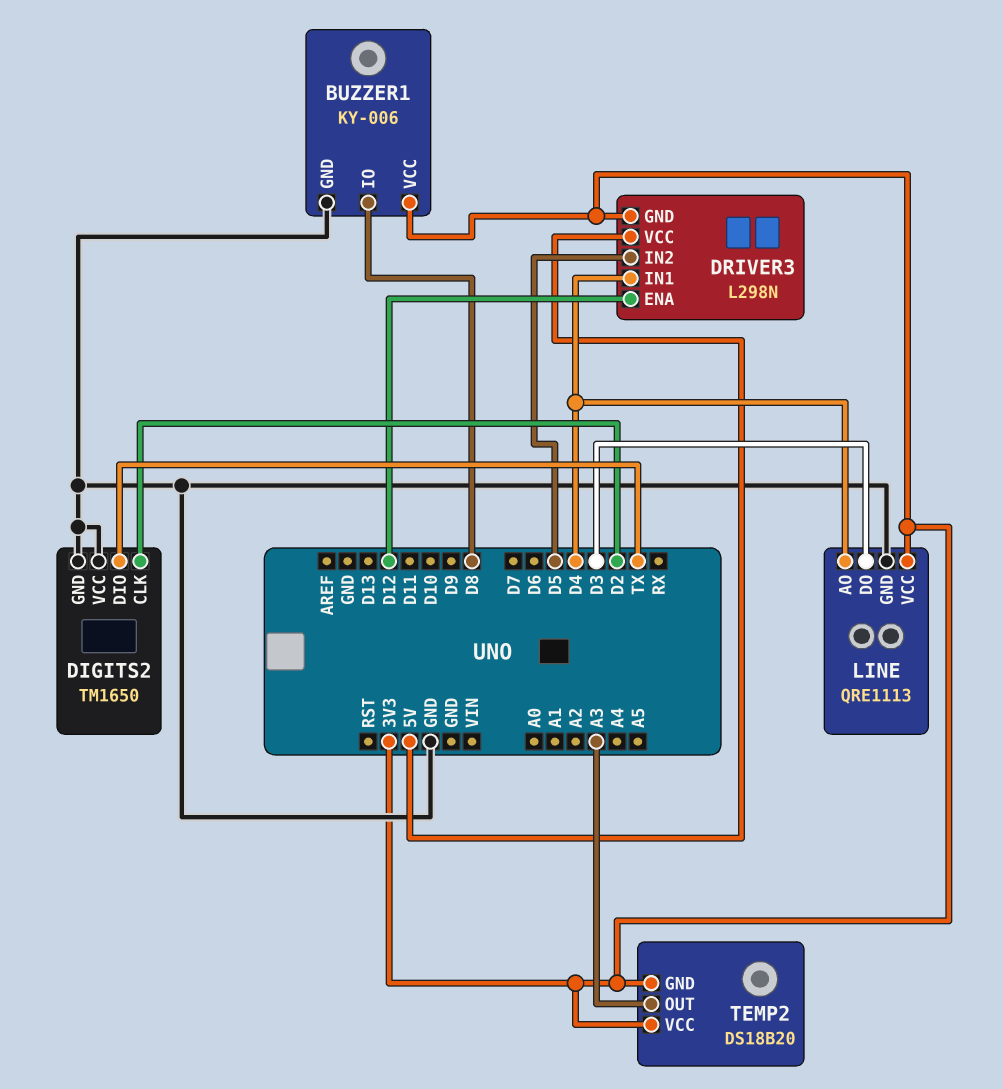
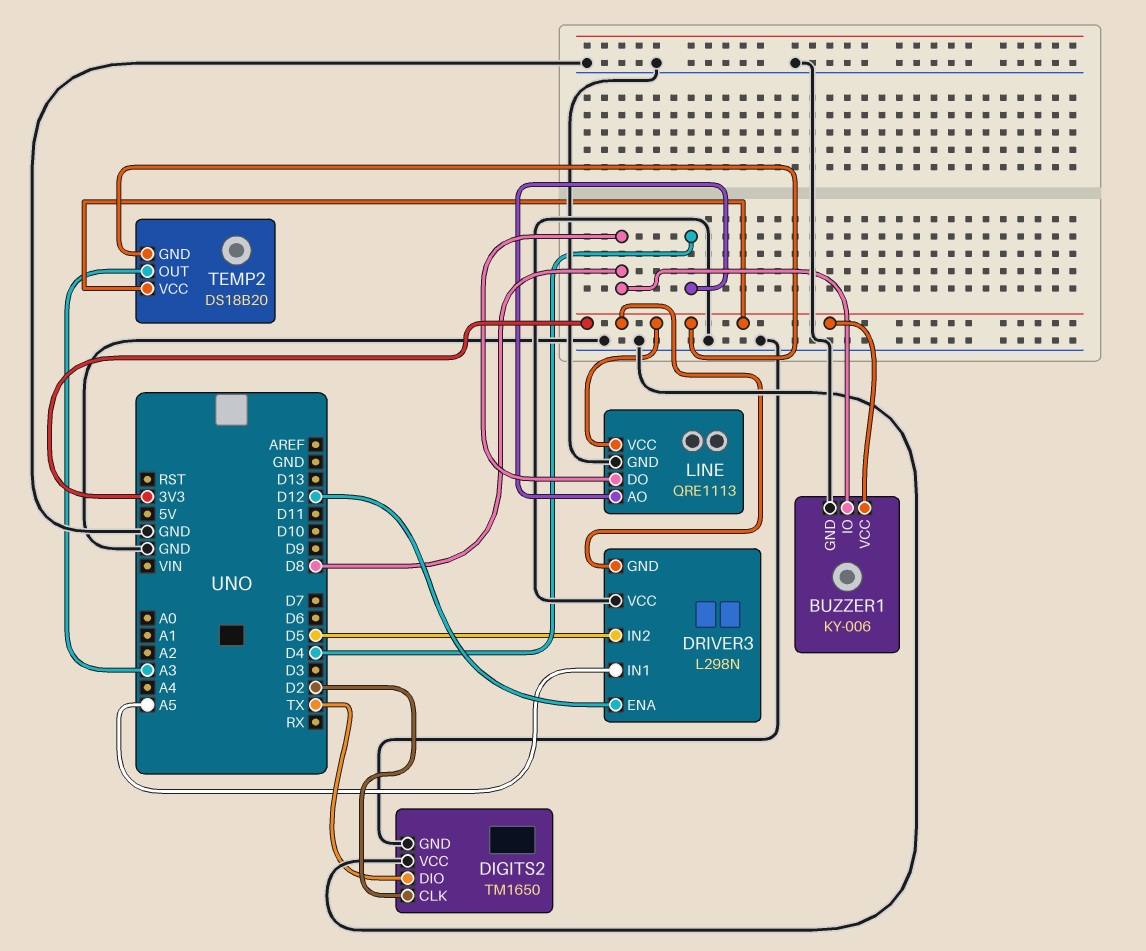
DRIVER3 pin IN1: D4 -> A5
DRIVER3 pin VCC: 5V -> GND
LINE pin DO: D3 -> D8

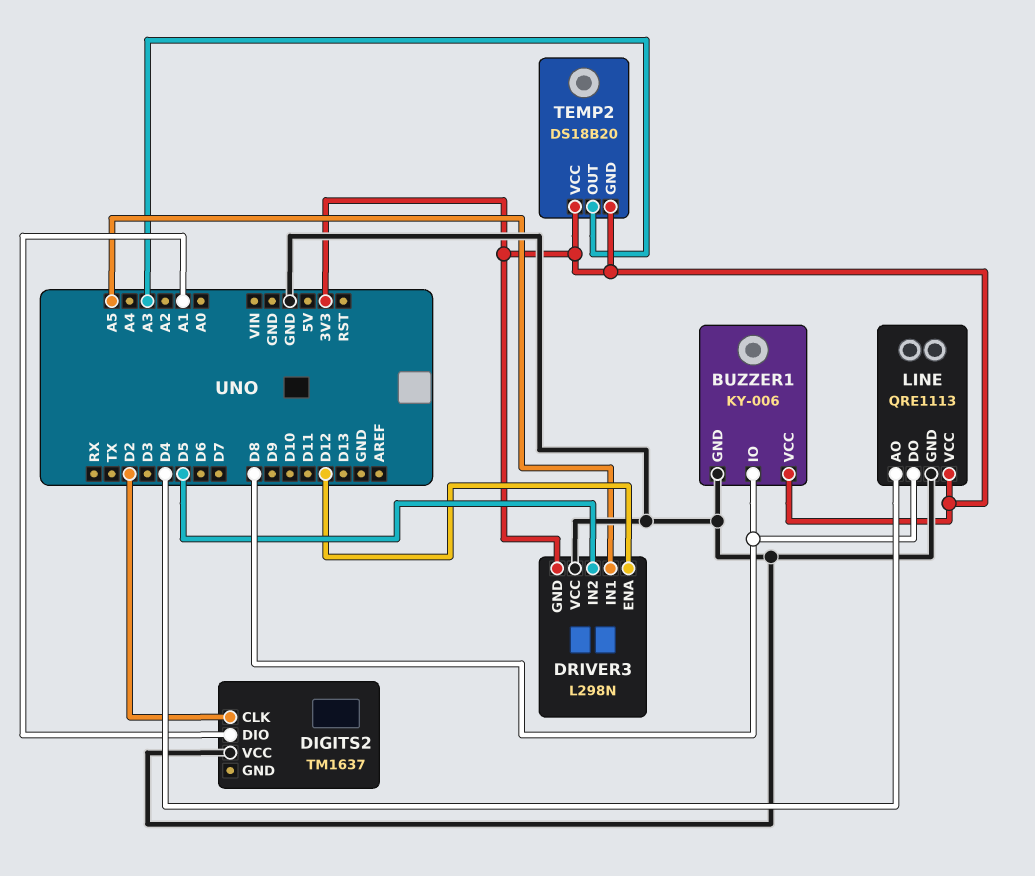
DIGITS2: TM1650 -> TM1637
DIGITS2 pin DIO: TX -> A1
DIGITS2 pin GND: GND -> none

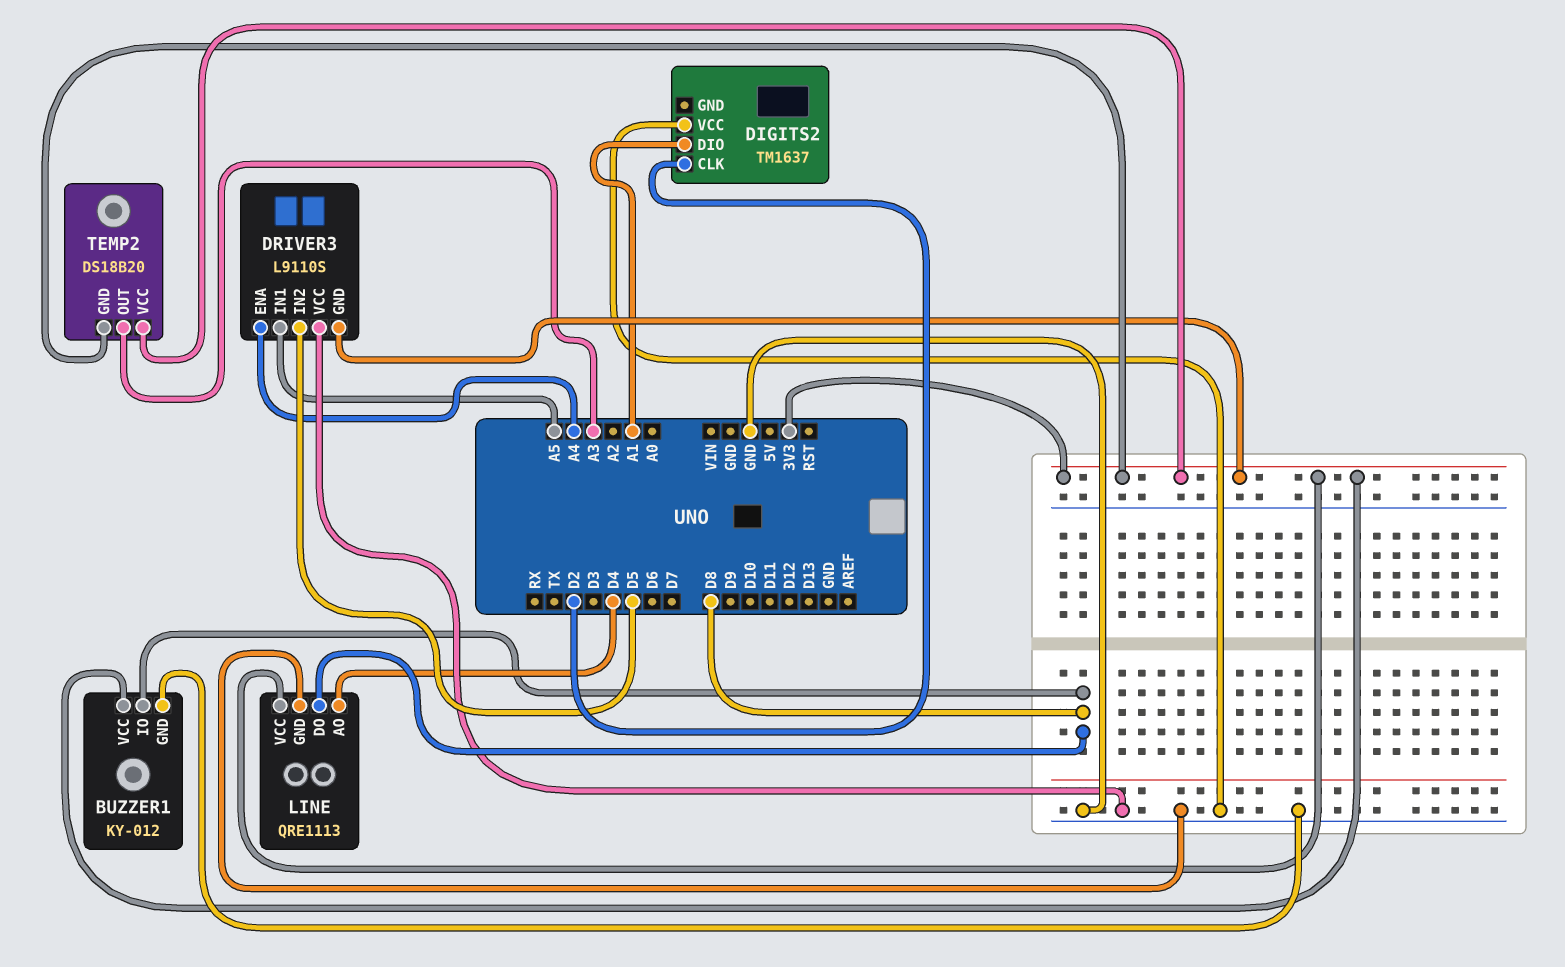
BUZZER1: KY-006 -> KY-012
DRIVER3: L298N -> L9110S
DRIVER3 pin ENA: D12 -> A4

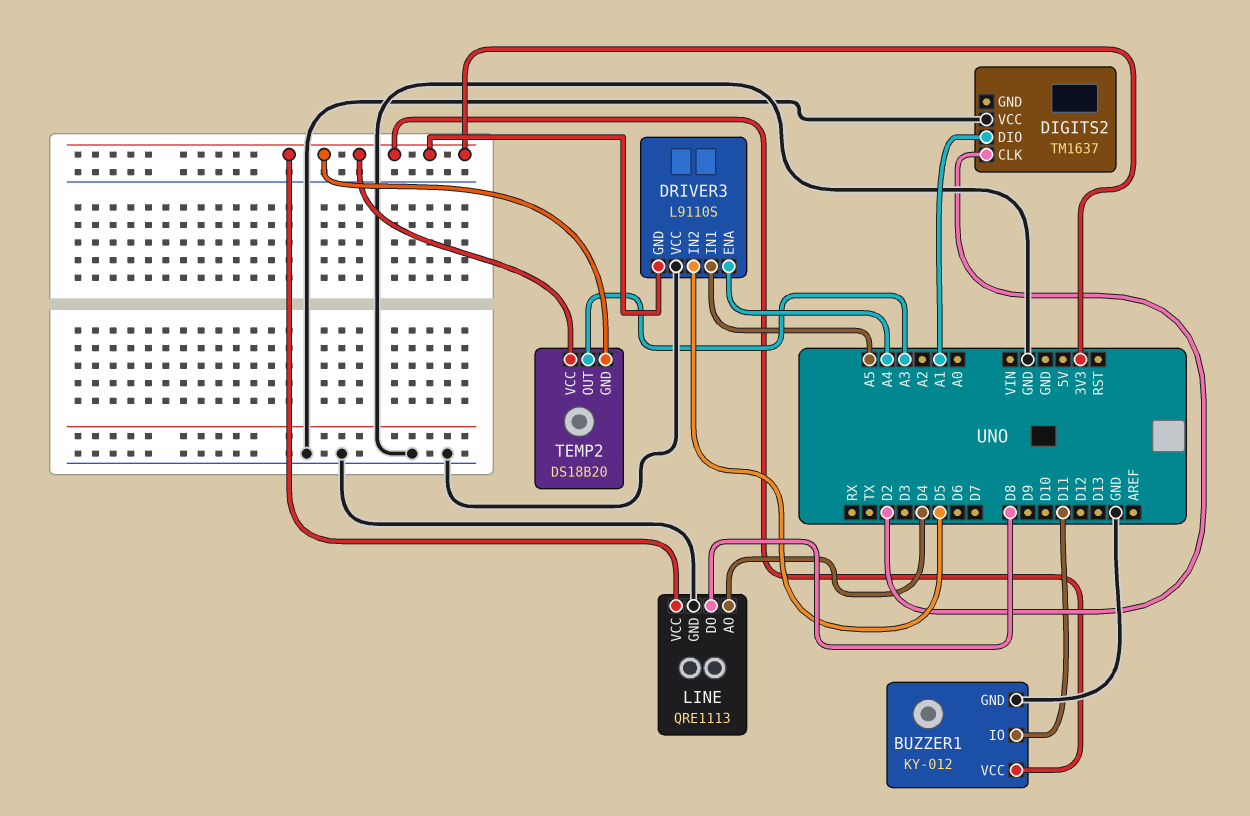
BUZZER1 pin IO: D8 -> D11

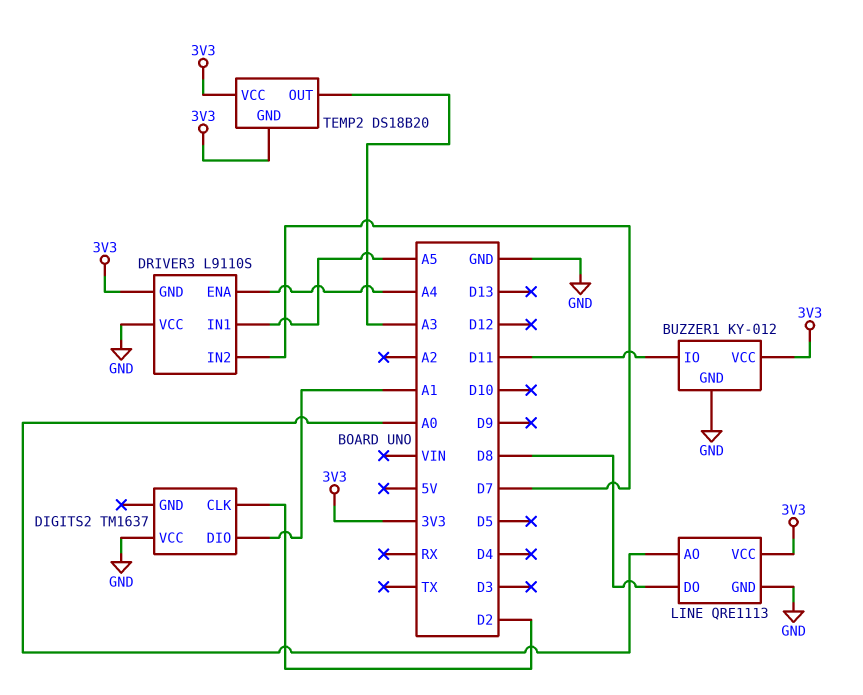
DRIVER3 pin IN2: D5 -> D7
LINE pin AO: D4 -> A0

